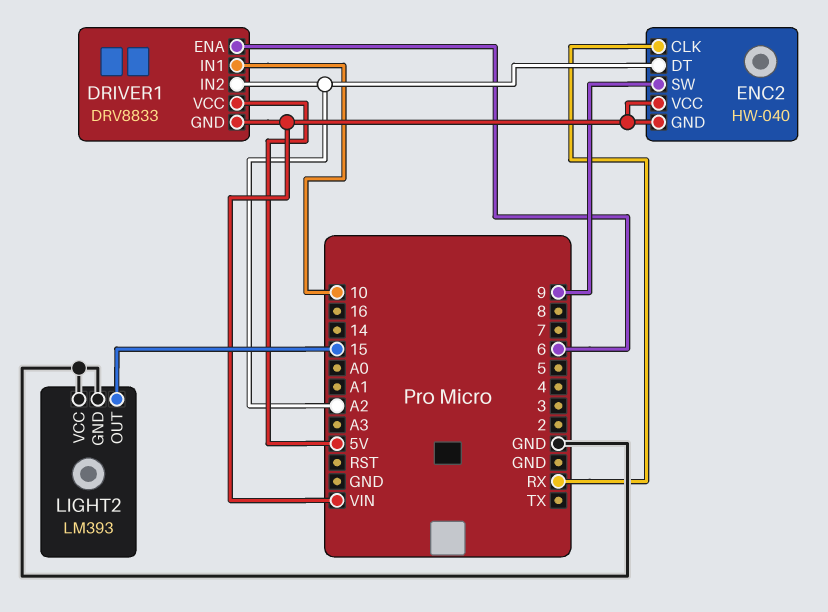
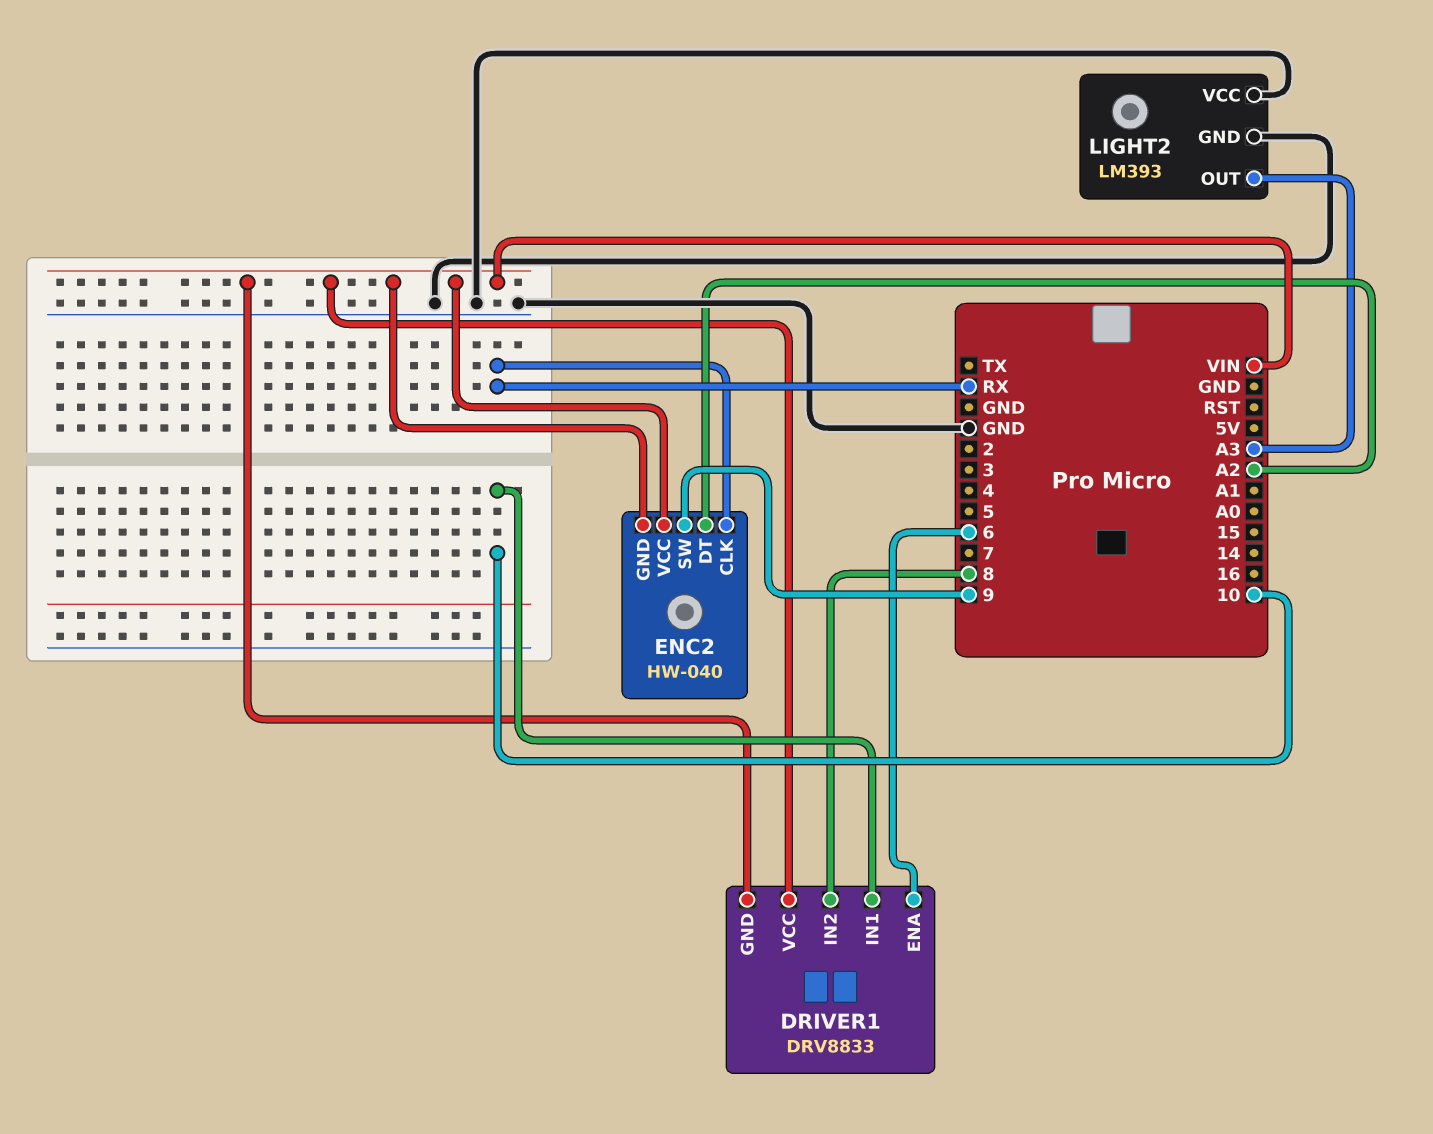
DRIVER1 pin IN2: A2 -> 8
DRIVER1 pin VCC: 5V -> VIN
LIGHT2 pin OUT: 15 -> A3

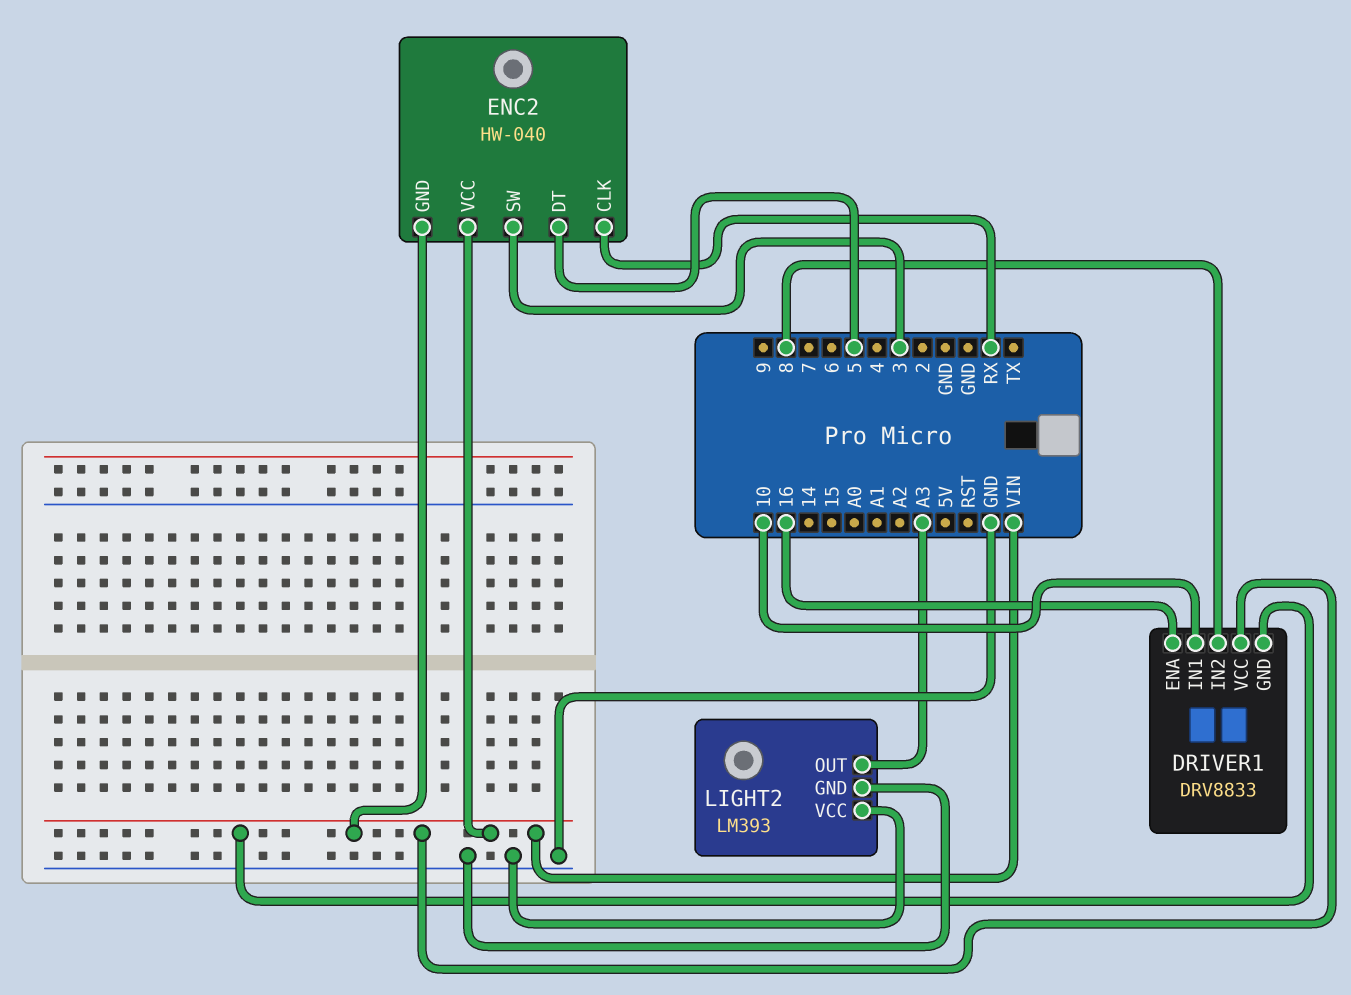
DRIVER1 pin ENA: 6 -> 16
ENC2 pin DT: A2 -> 5
ENC2 pin SW: 9 -> 3

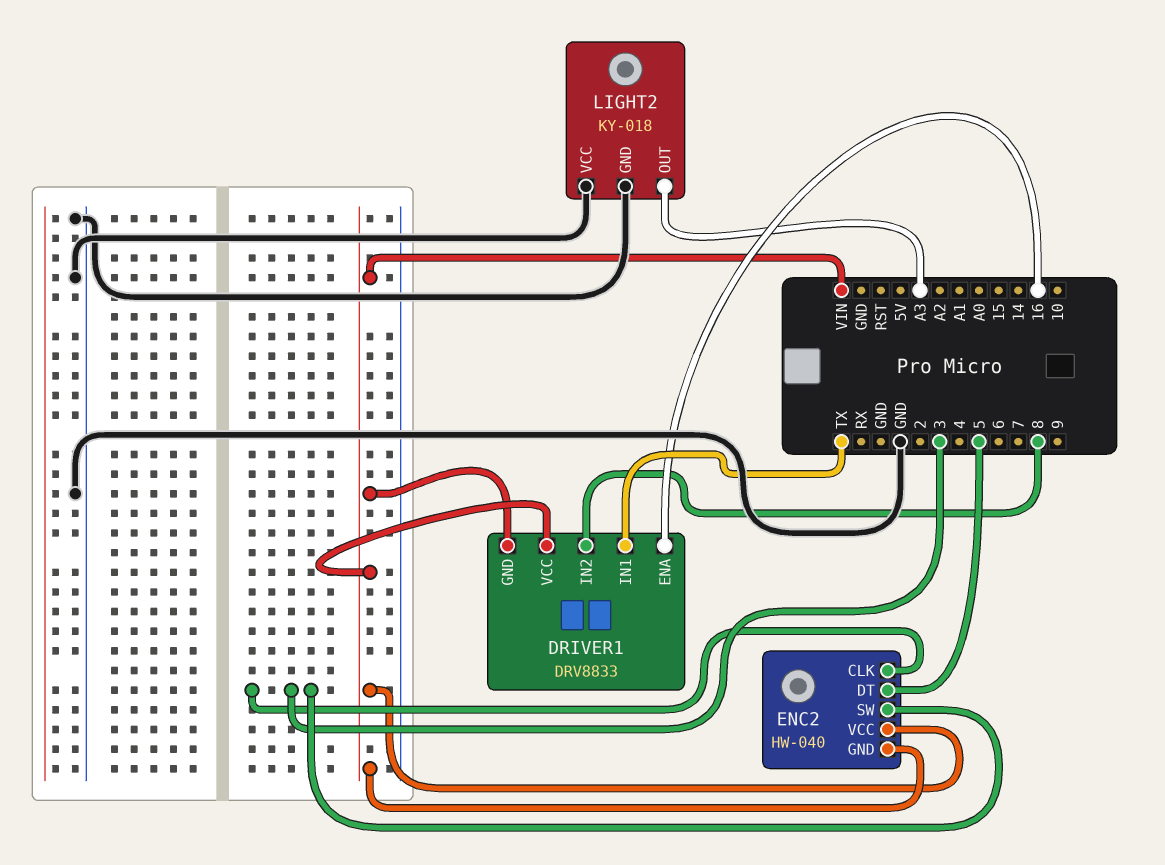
DRIVER1 pin IN1: 10 -> TX
ENC2 pin CLK: RX -> 3
LIGHT2: LM393 -> KY-018

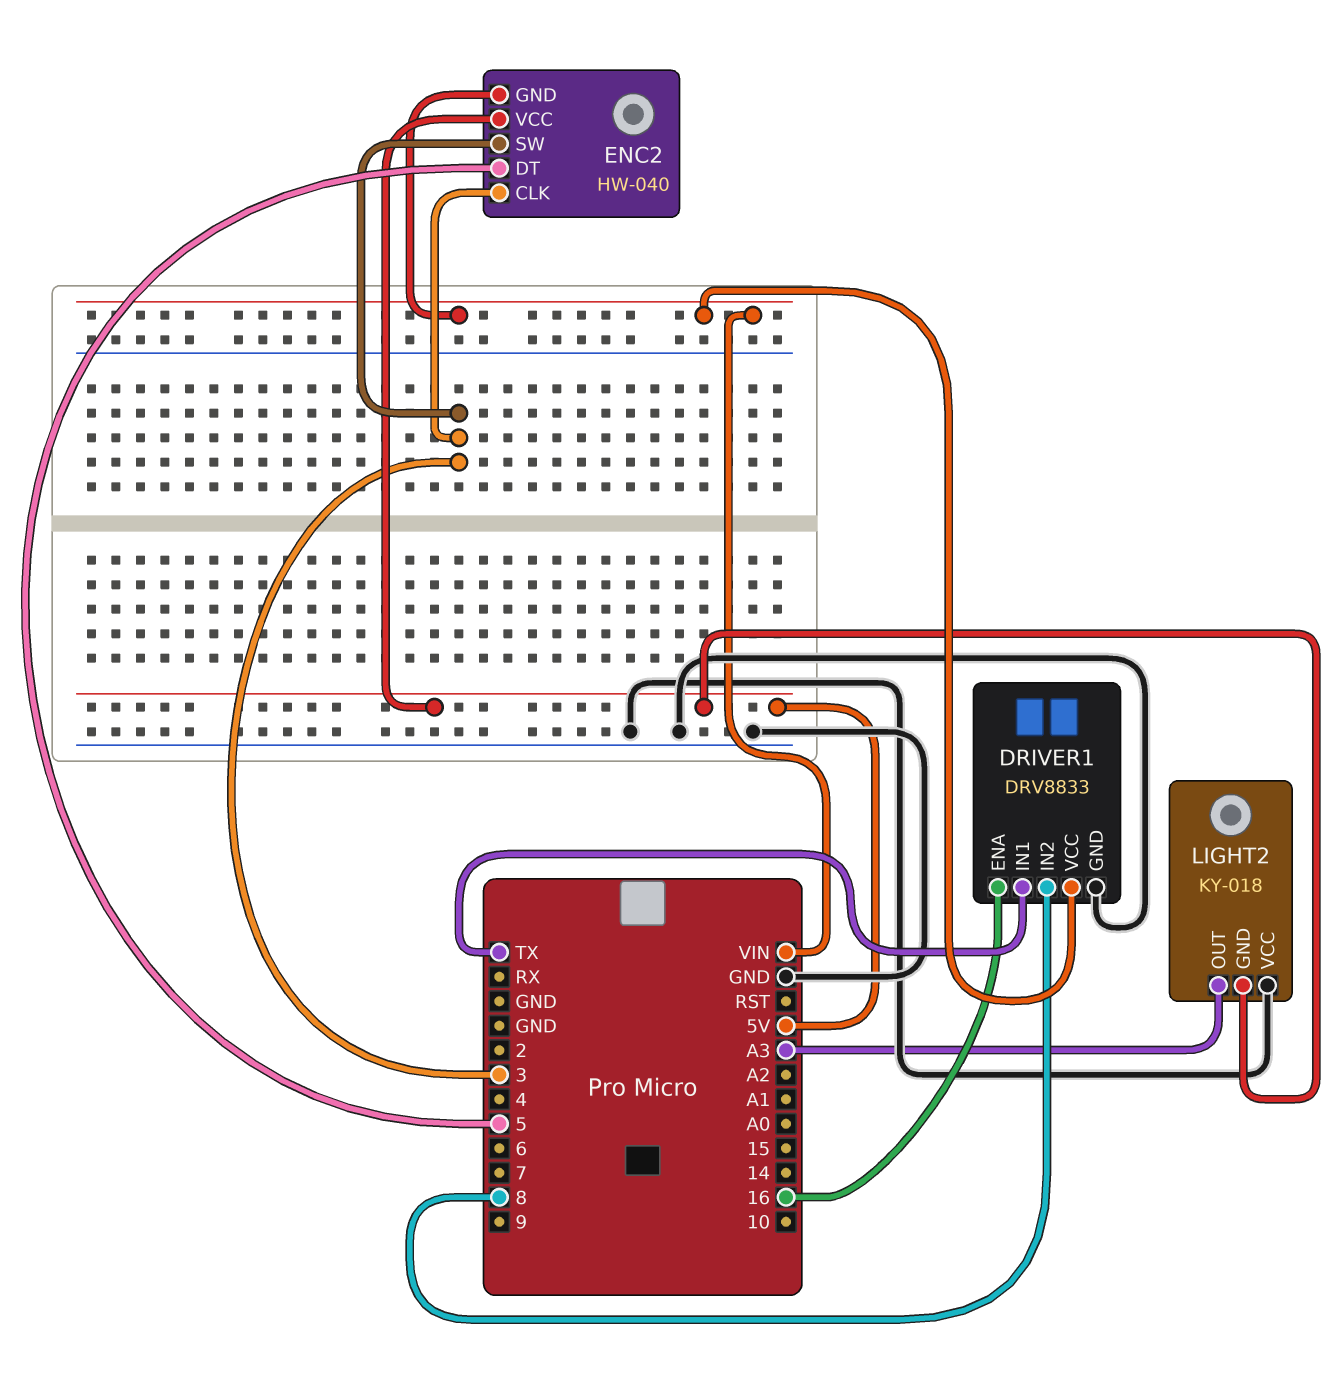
DRIVER1 pin GND: VIN -> GND
ENC2 pin VCC: VIN -> 5V
LIGHT2 pin GND: GND -> 5V

